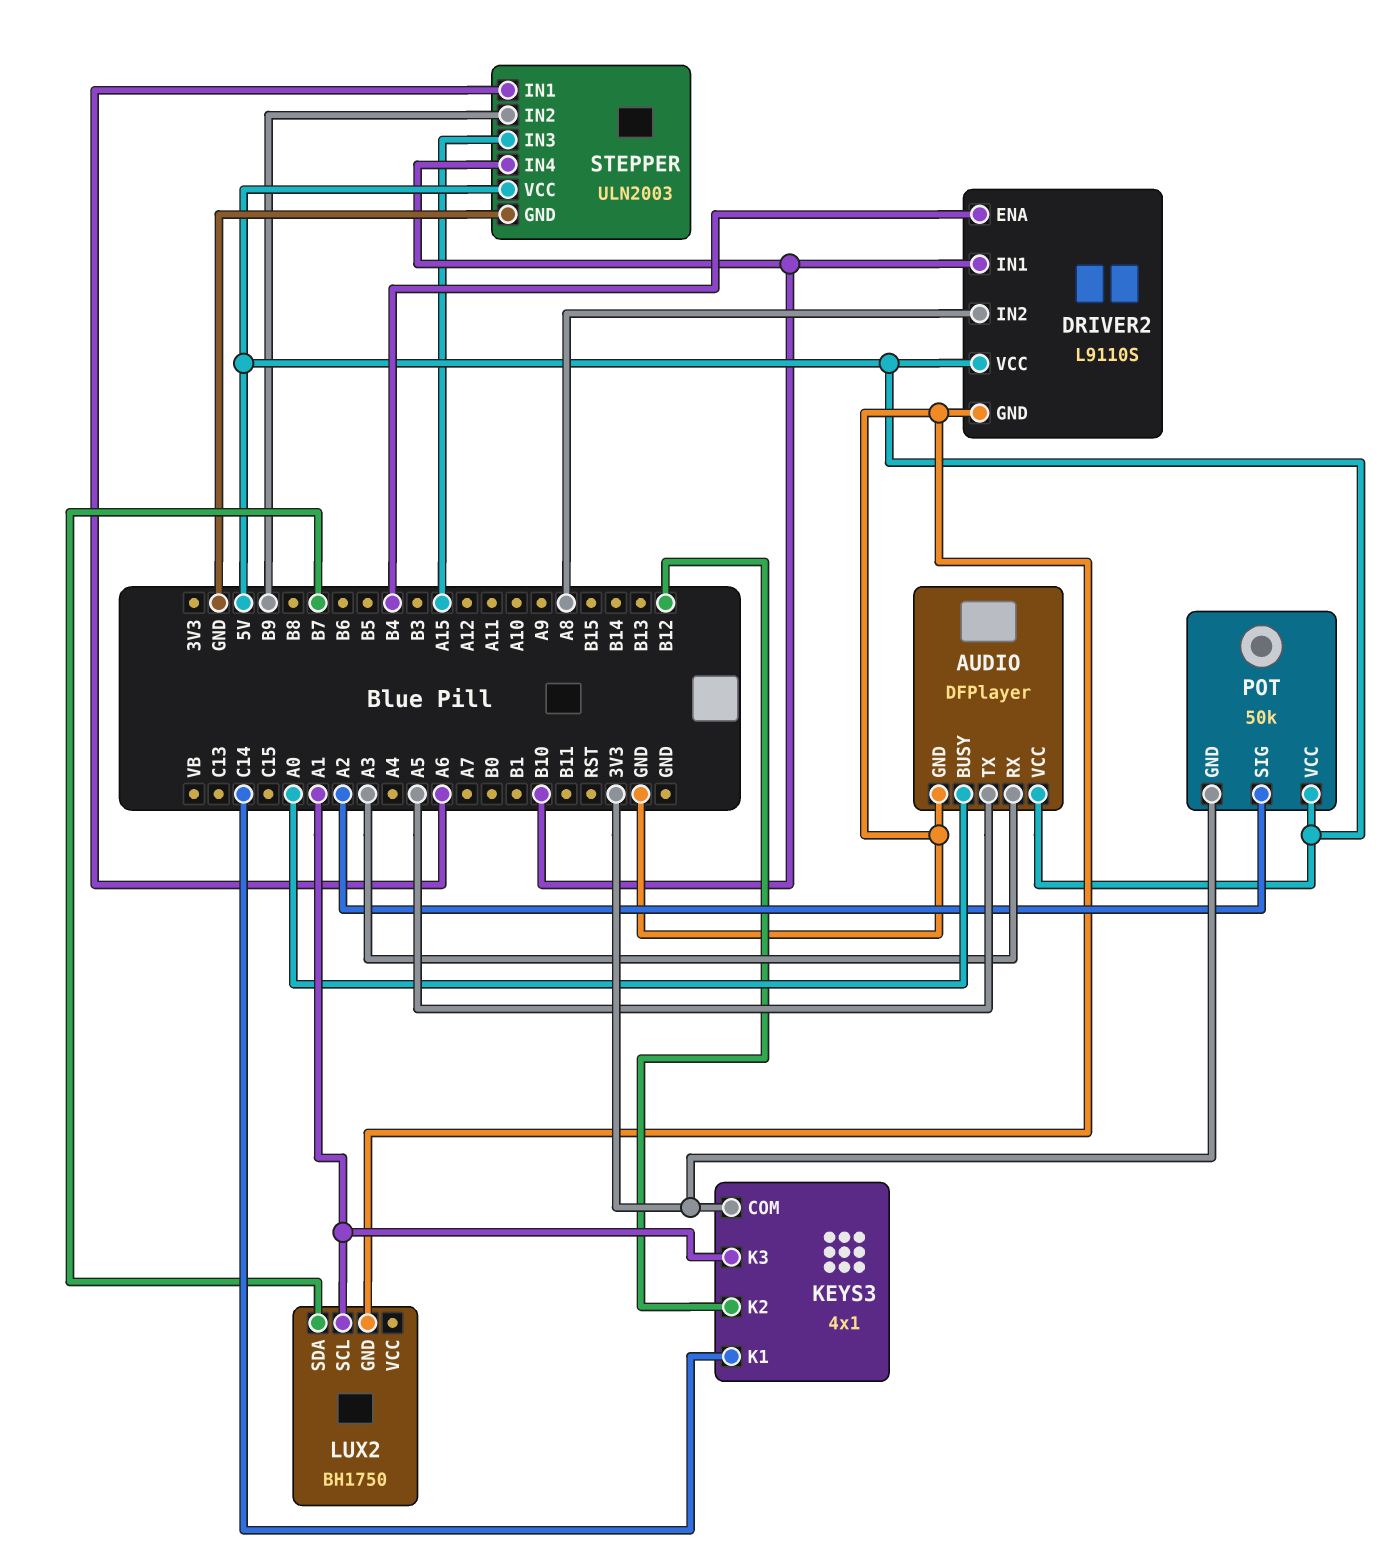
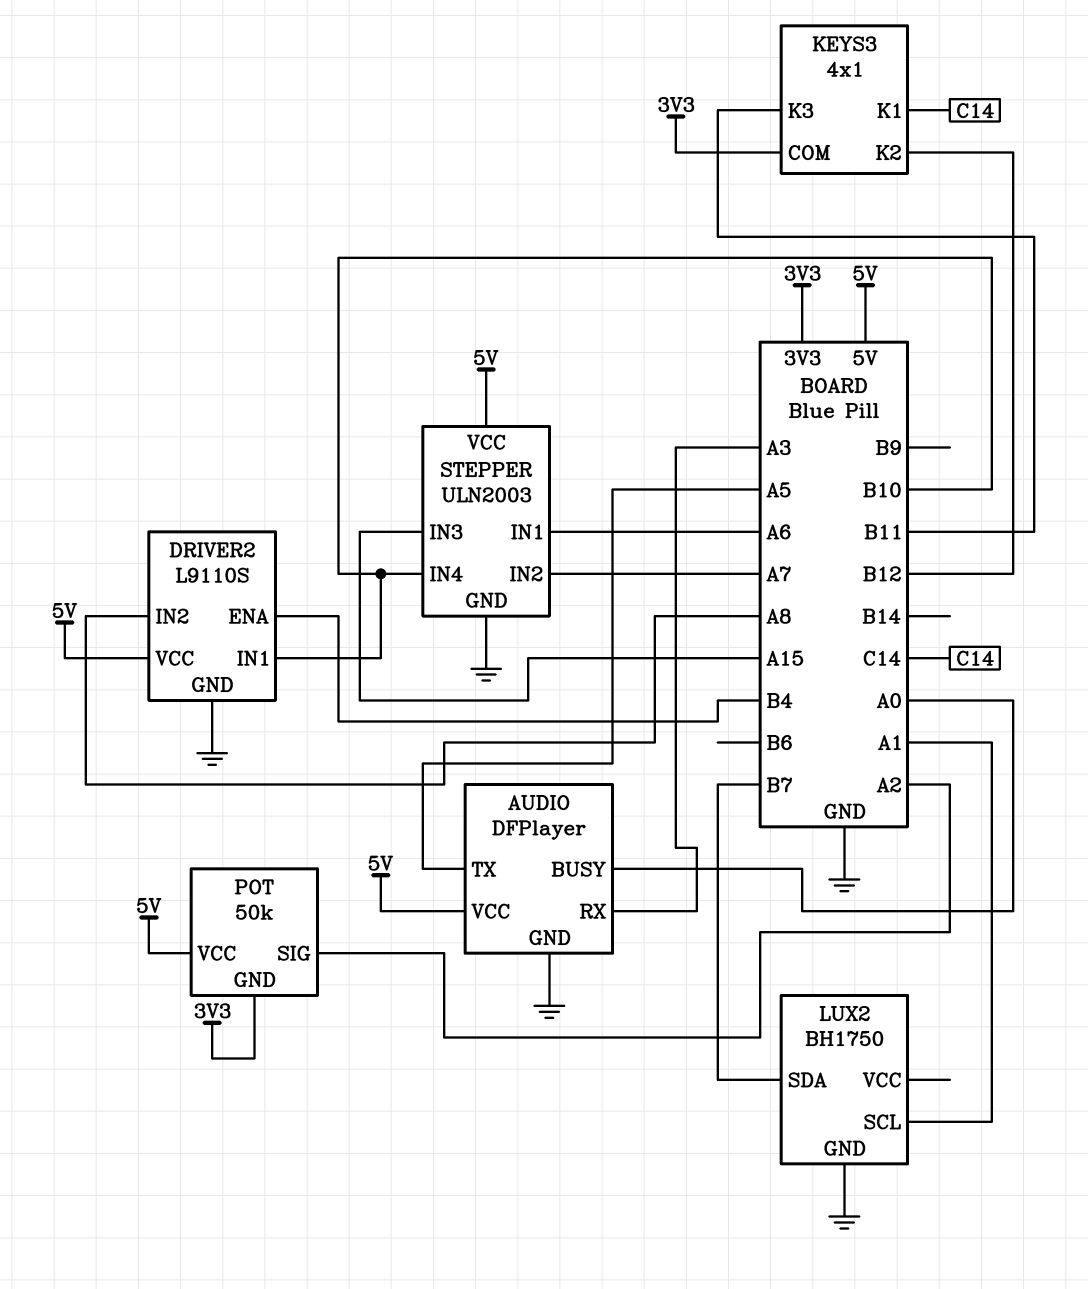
KEYS3 pin K3: A1 -> B11
STEPPER pin IN2: B9 -> A7

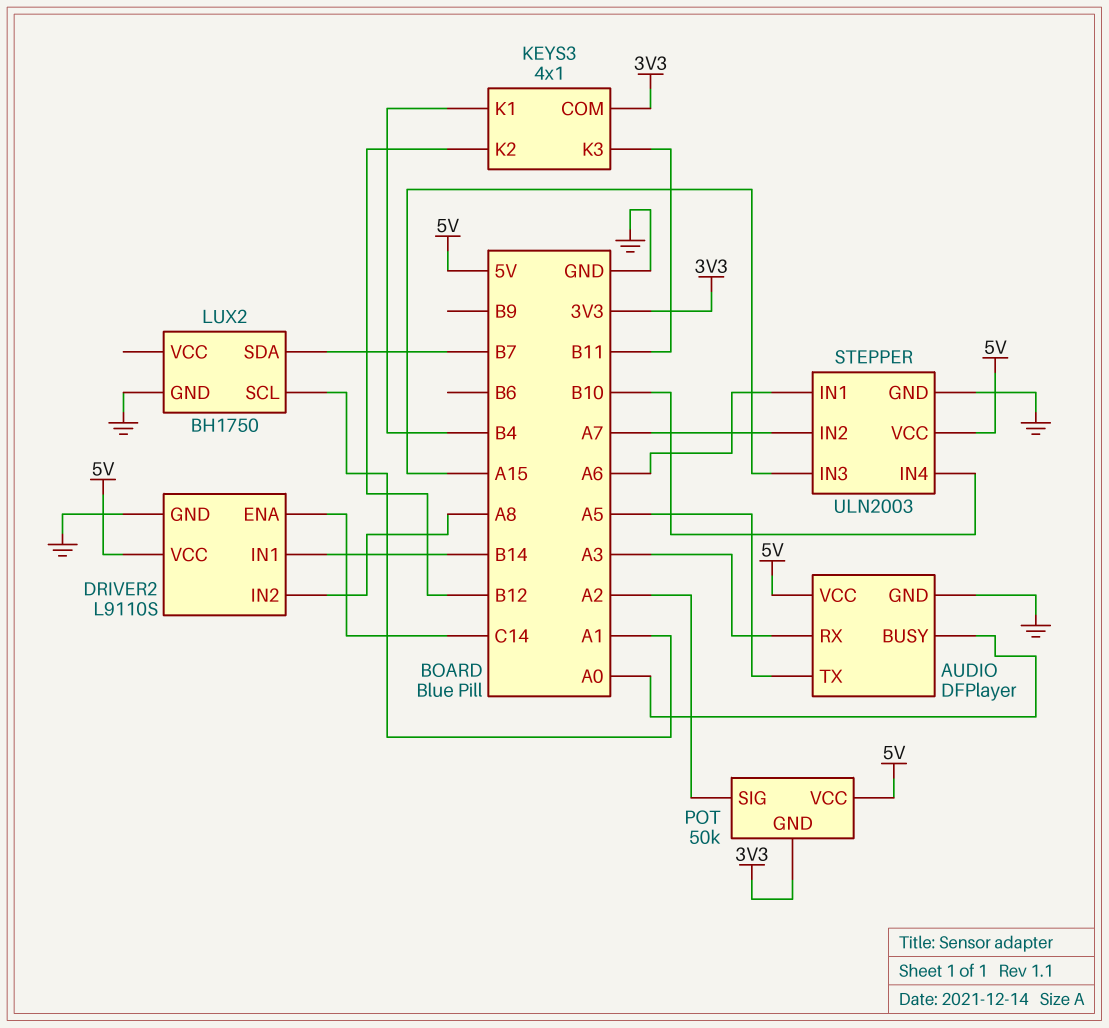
DRIVER2 pin ENA: B4 -> C14
DRIVER2 pin IN1: B10 -> B14
KEYS3 pin K1: C14 -> B4

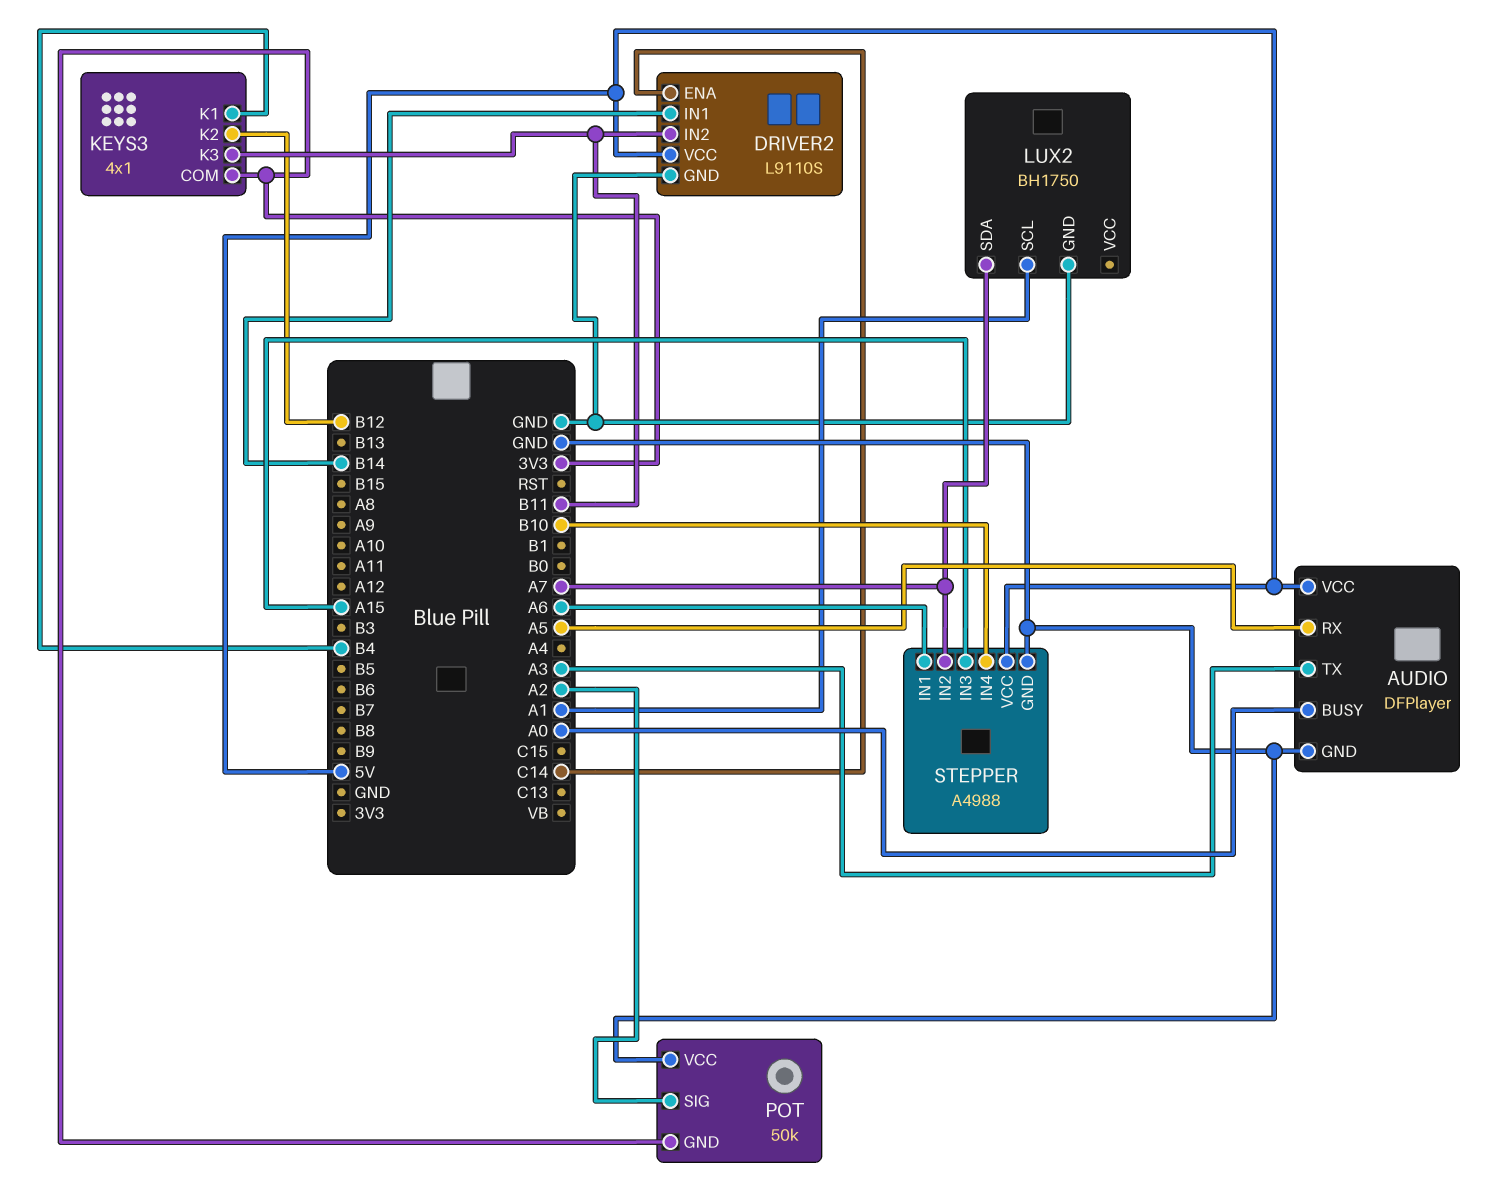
AUDIO pin RX: A3 -> A5
AUDIO pin TX: A5 -> A3
DRIVER2 pin IN2: A8 -> B11
LUX2 pin SDA: B7 -> A7
POT pin VCC: 5V -> GND
STEPPER: ULN2003 -> A4988

